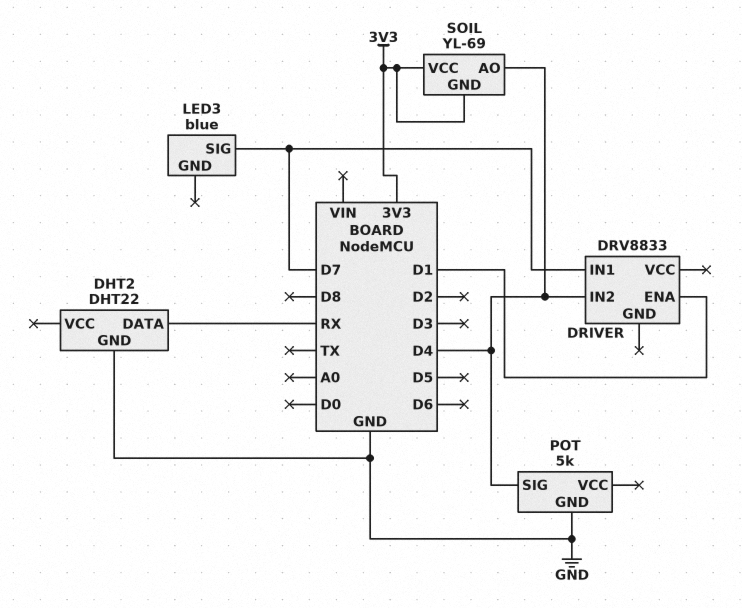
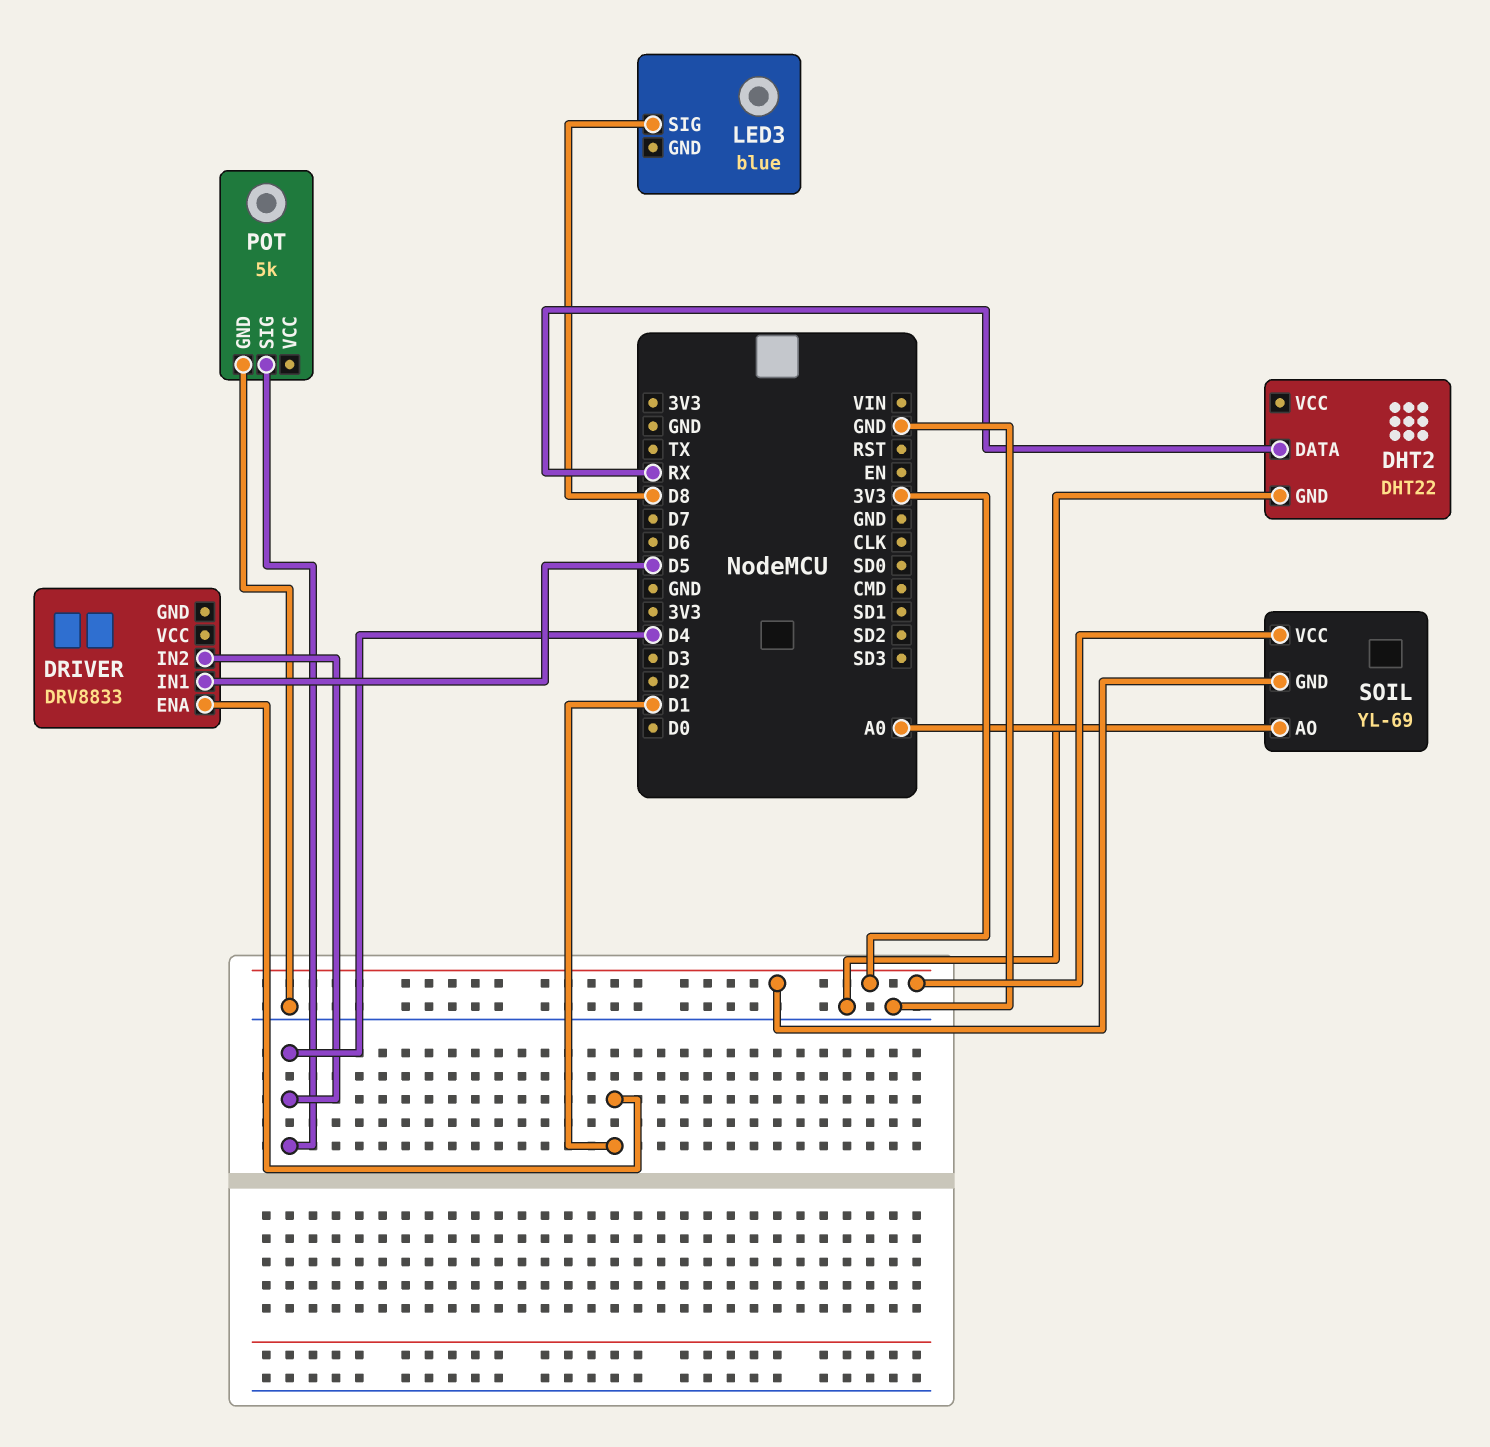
DRIVER pin IN1: D7 -> D5
LED3 pin SIG: D7 -> D8
SOIL pin AO: D4 -> A0

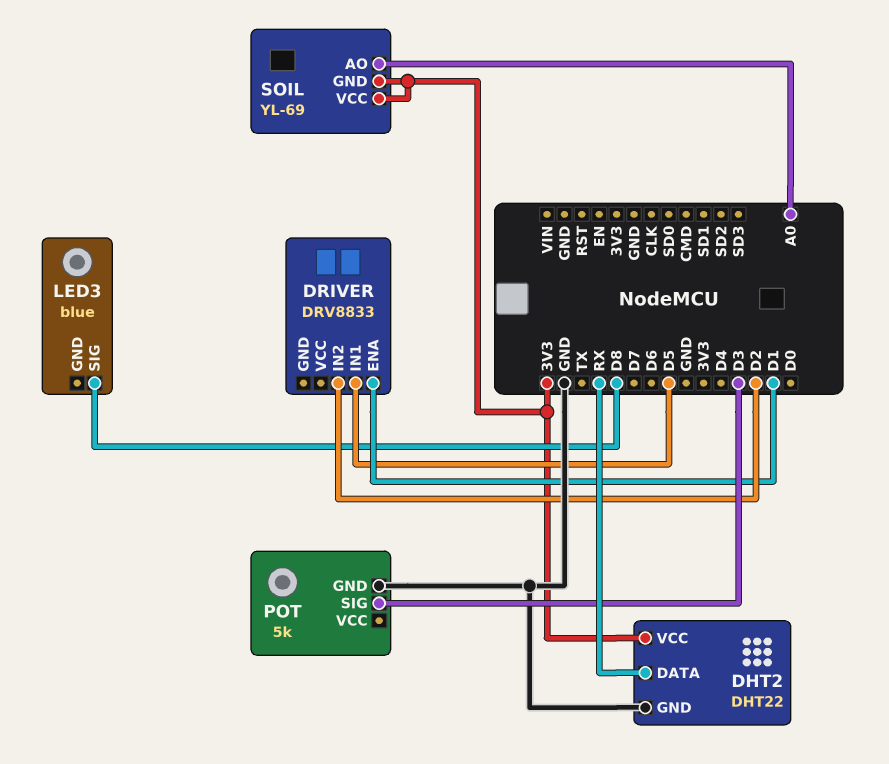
DHT2 pin VCC: none -> 3V3
DRIVER pin IN2: D4 -> D2
POT pin SIG: D4 -> D3

